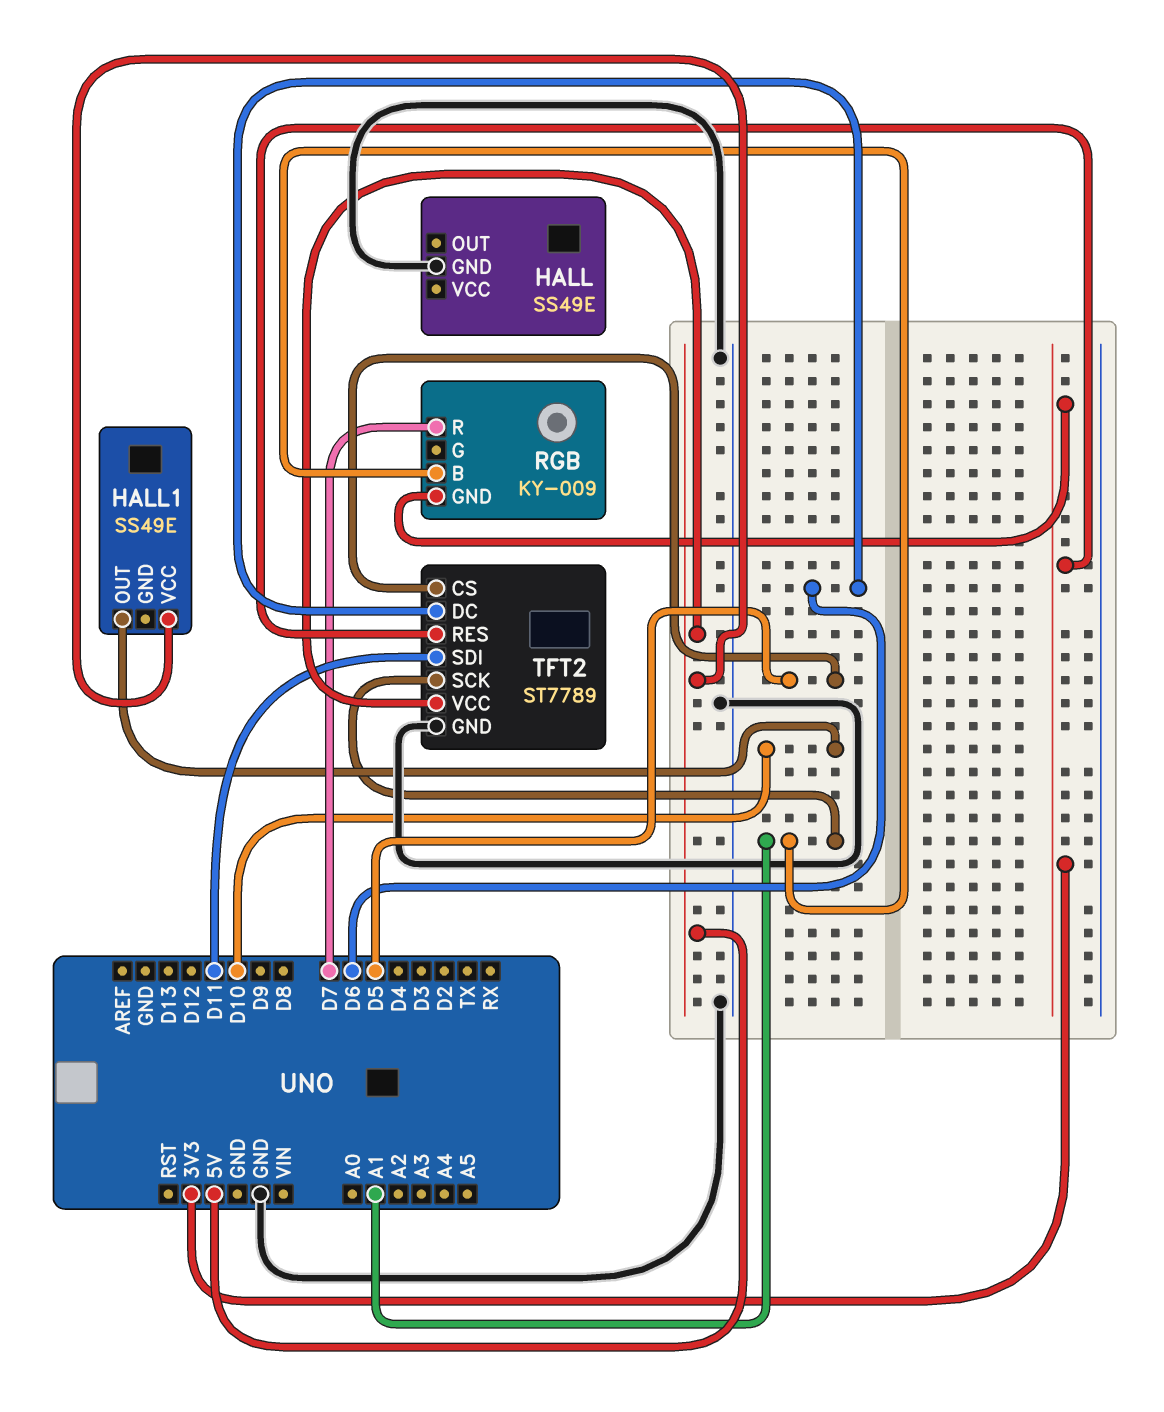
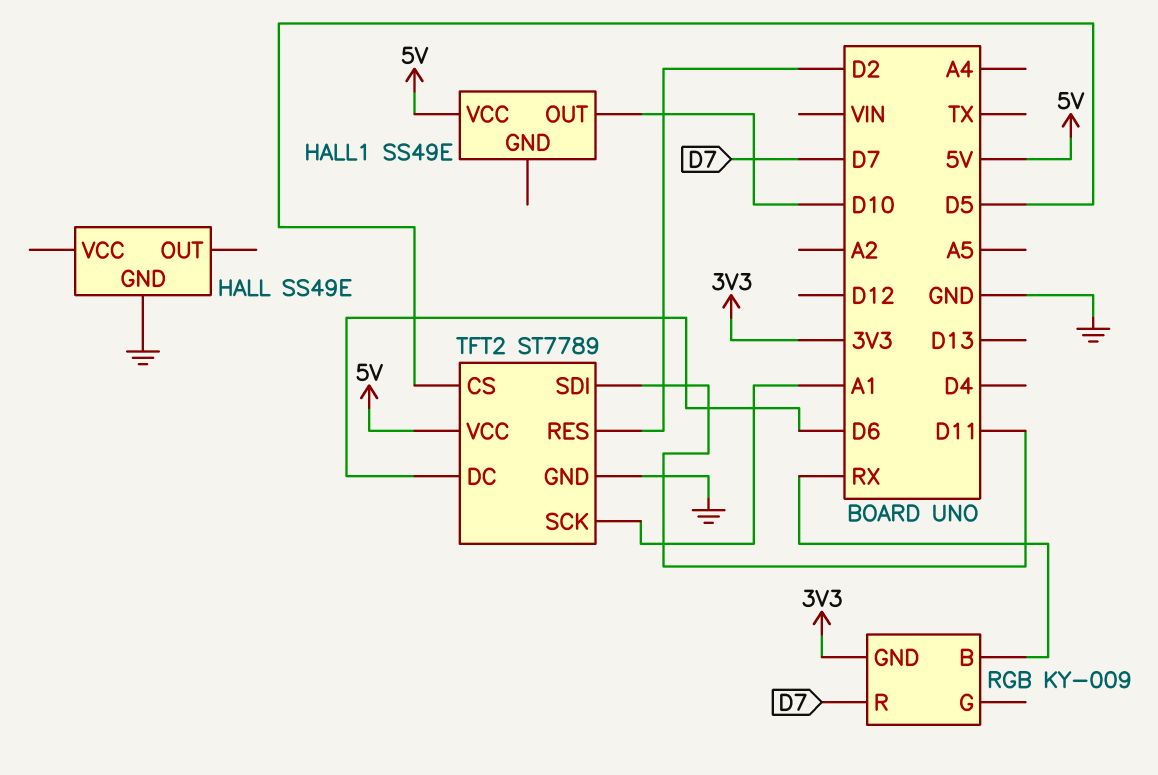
RGB pin B: A1 -> RX
TFT2 pin RES: 3V3 -> D2

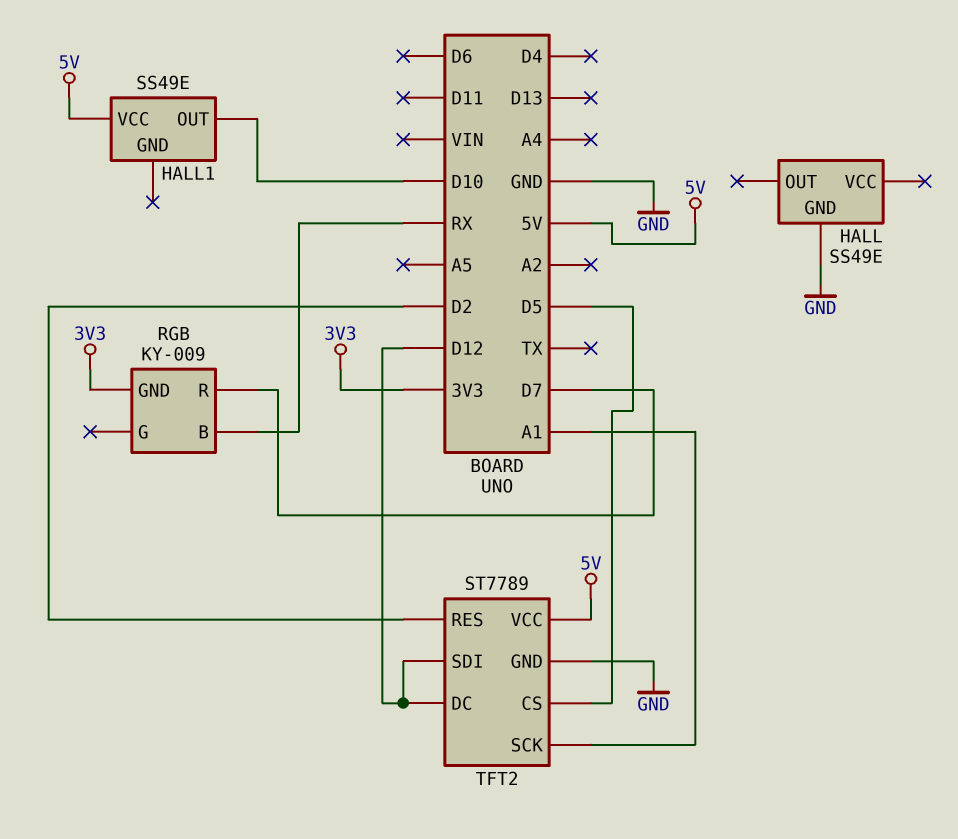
TFT2 pin DC: D6 -> D12
TFT2 pin SDI: D11 -> D12

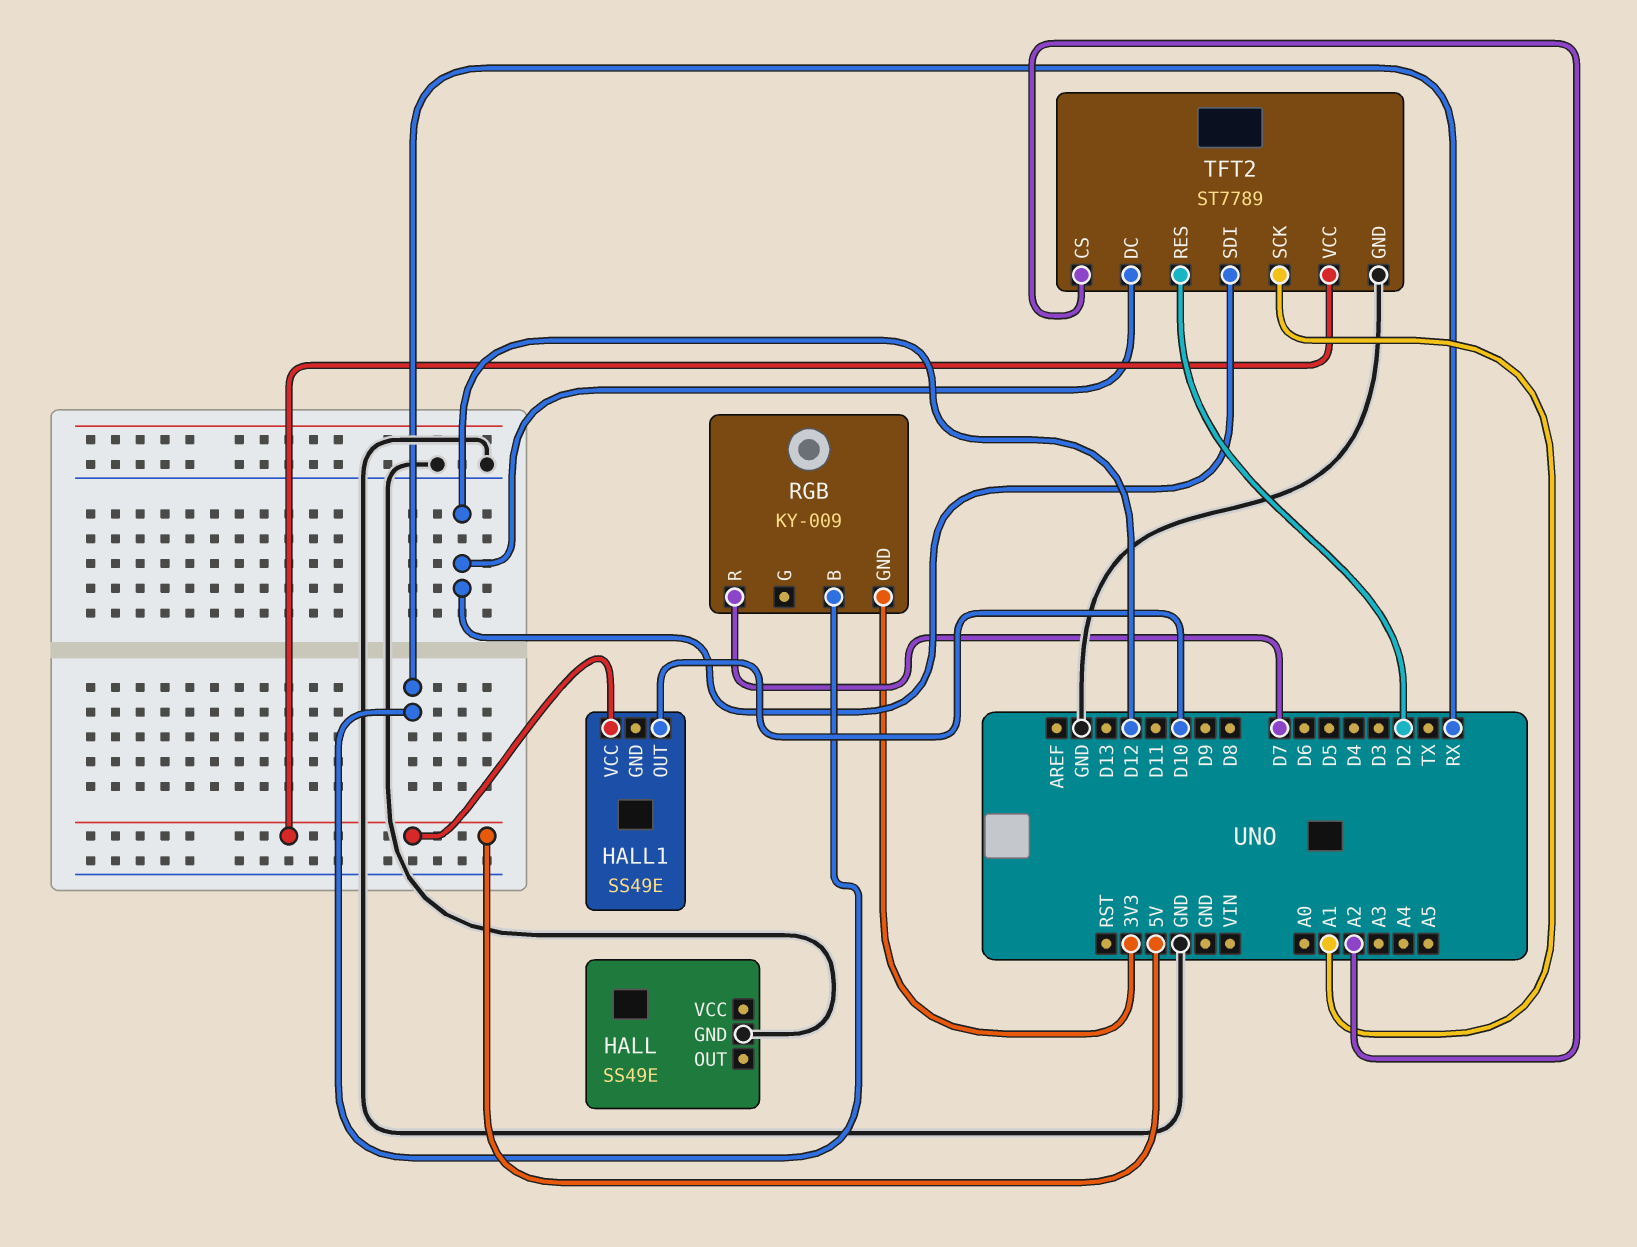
TFT2 pin CS: D5 -> A2

